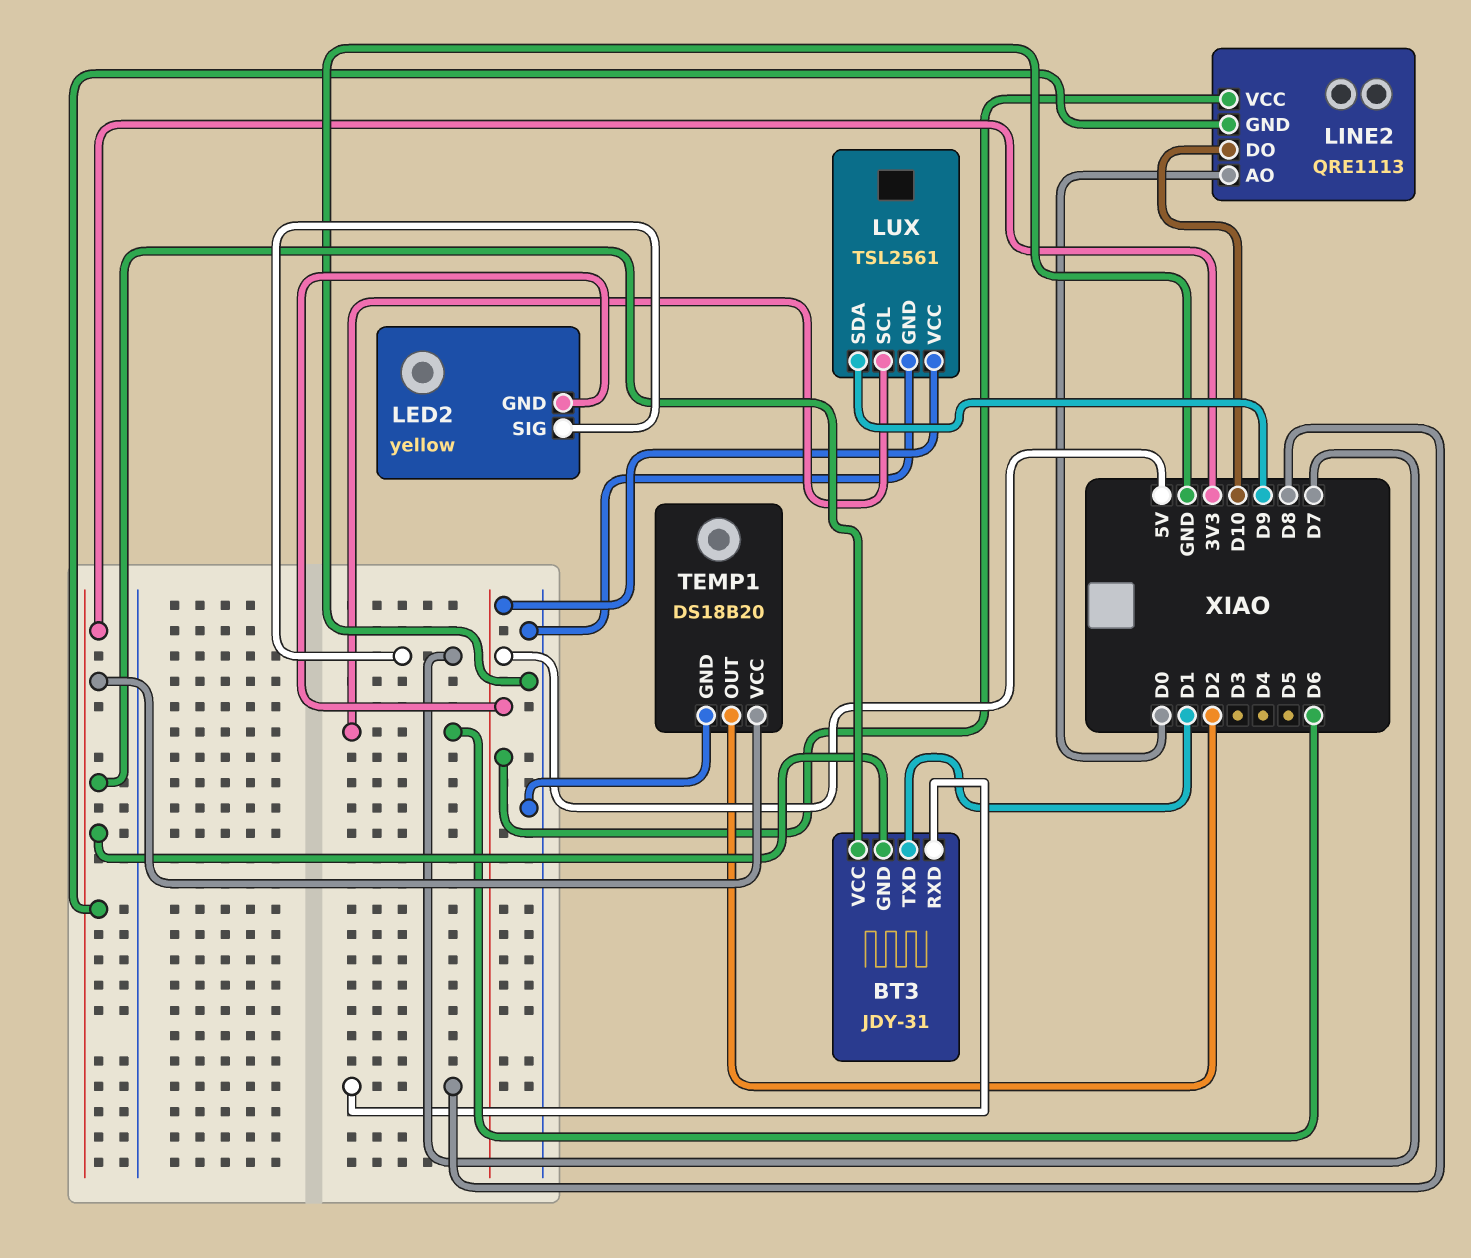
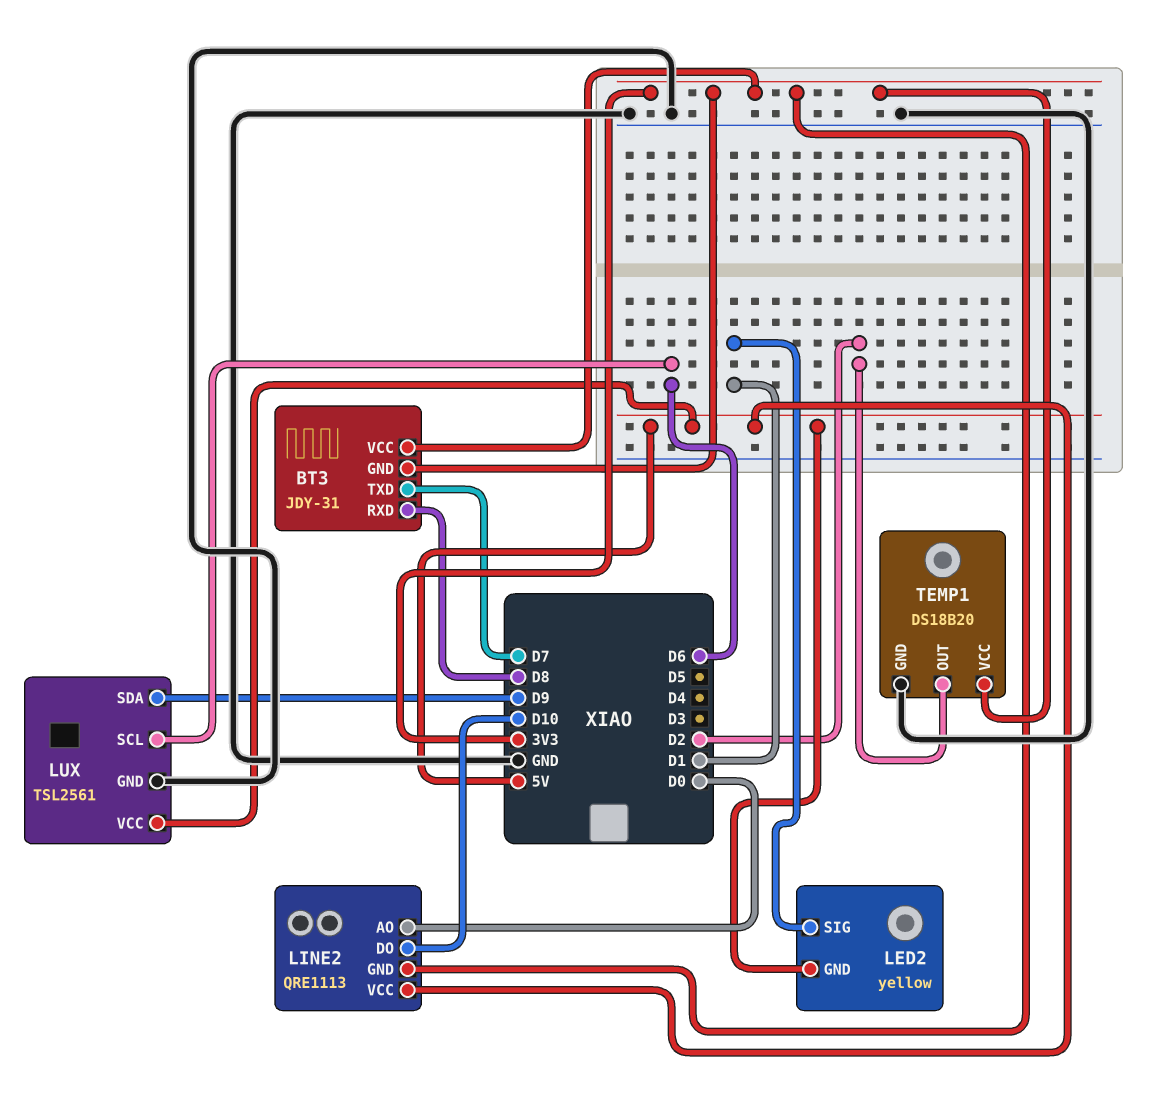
BT3 pin TXD: D1 -> D7
LED2 pin SIG: D7 -> D1

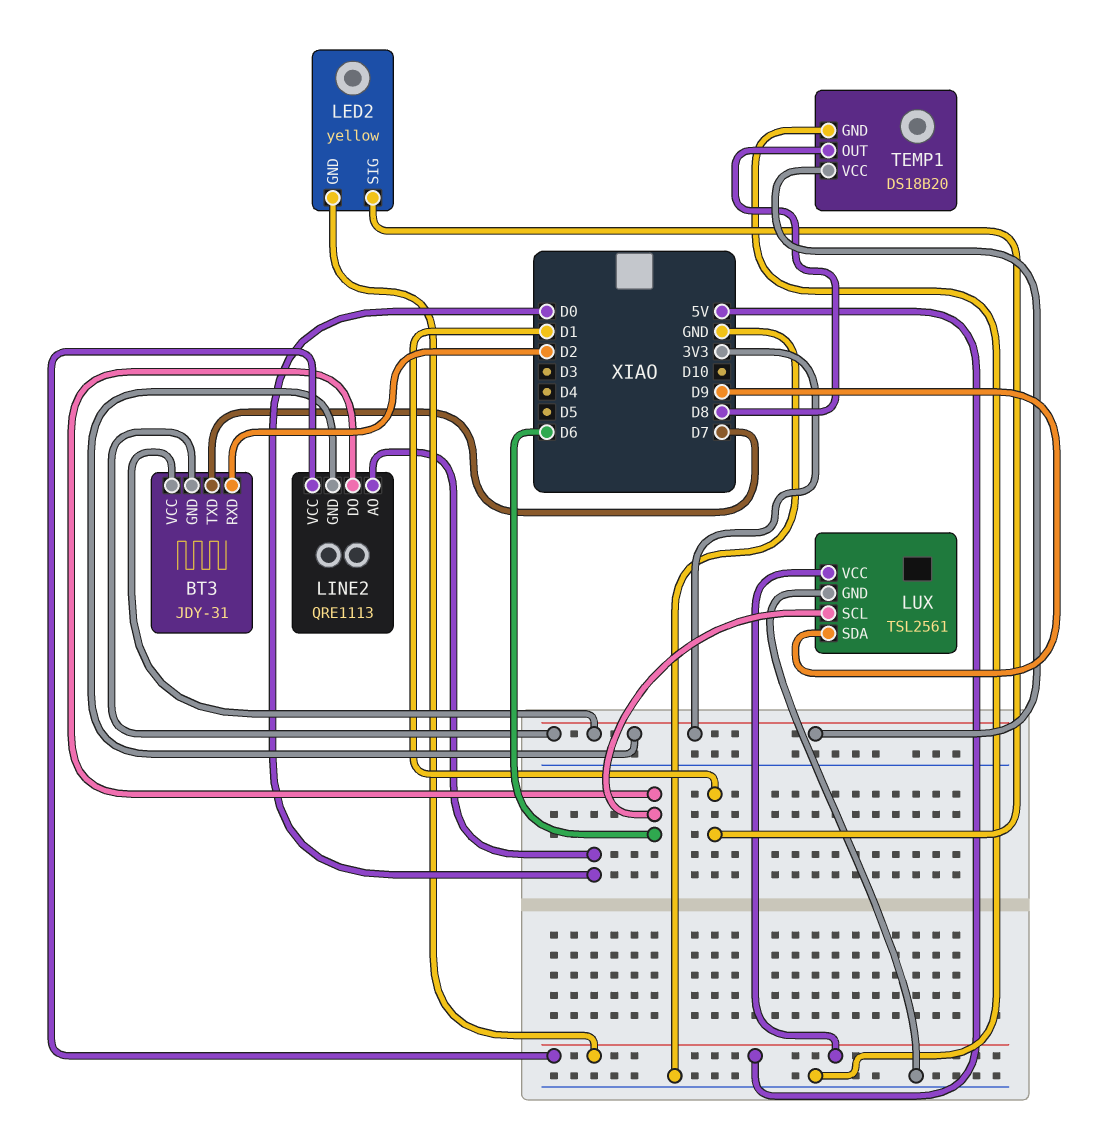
BT3 pin RXD: D8 -> D2
LINE2 pin DO: D10 -> D6
TEMP1 pin OUT: D2 -> D8

